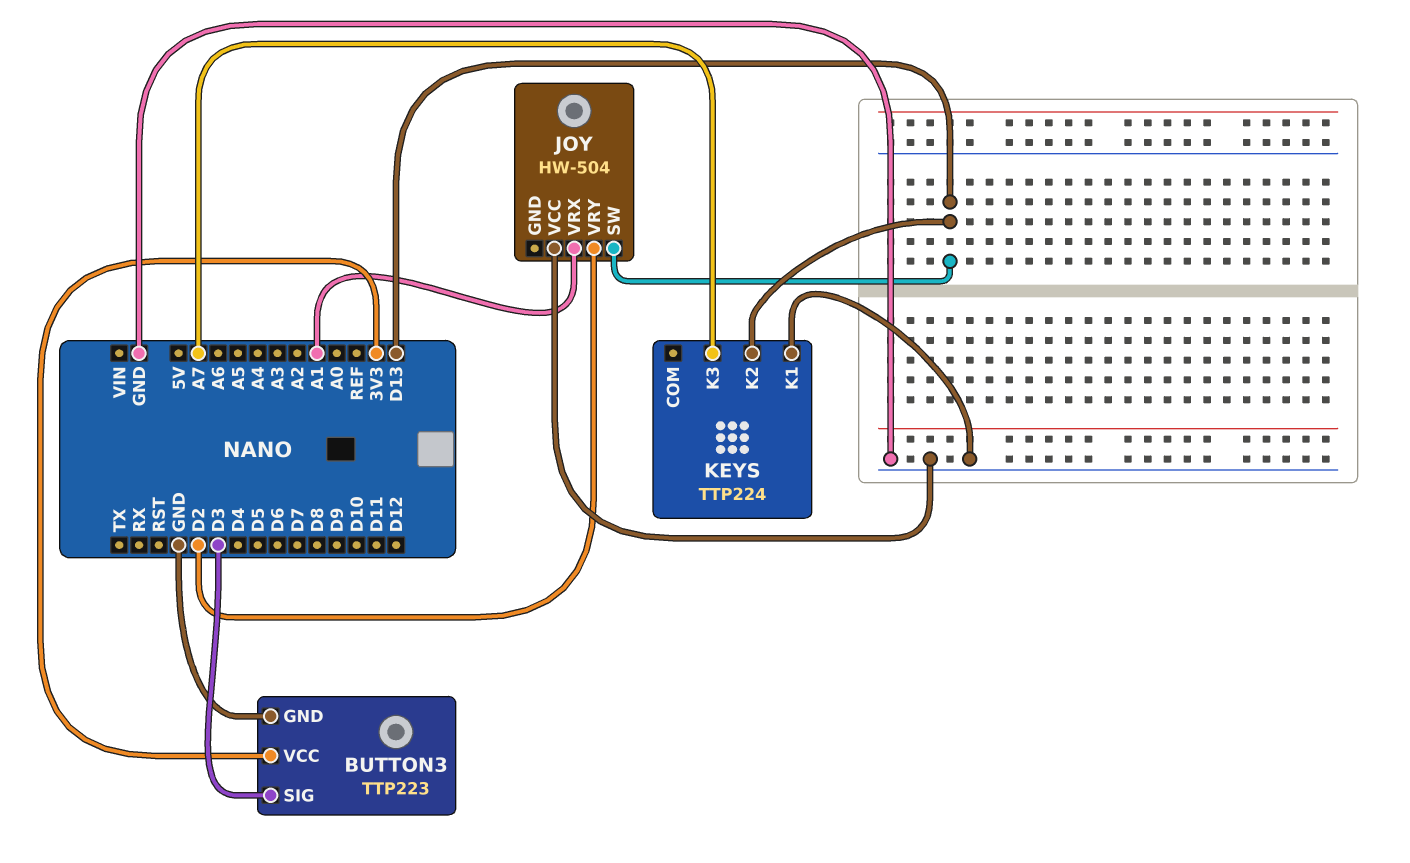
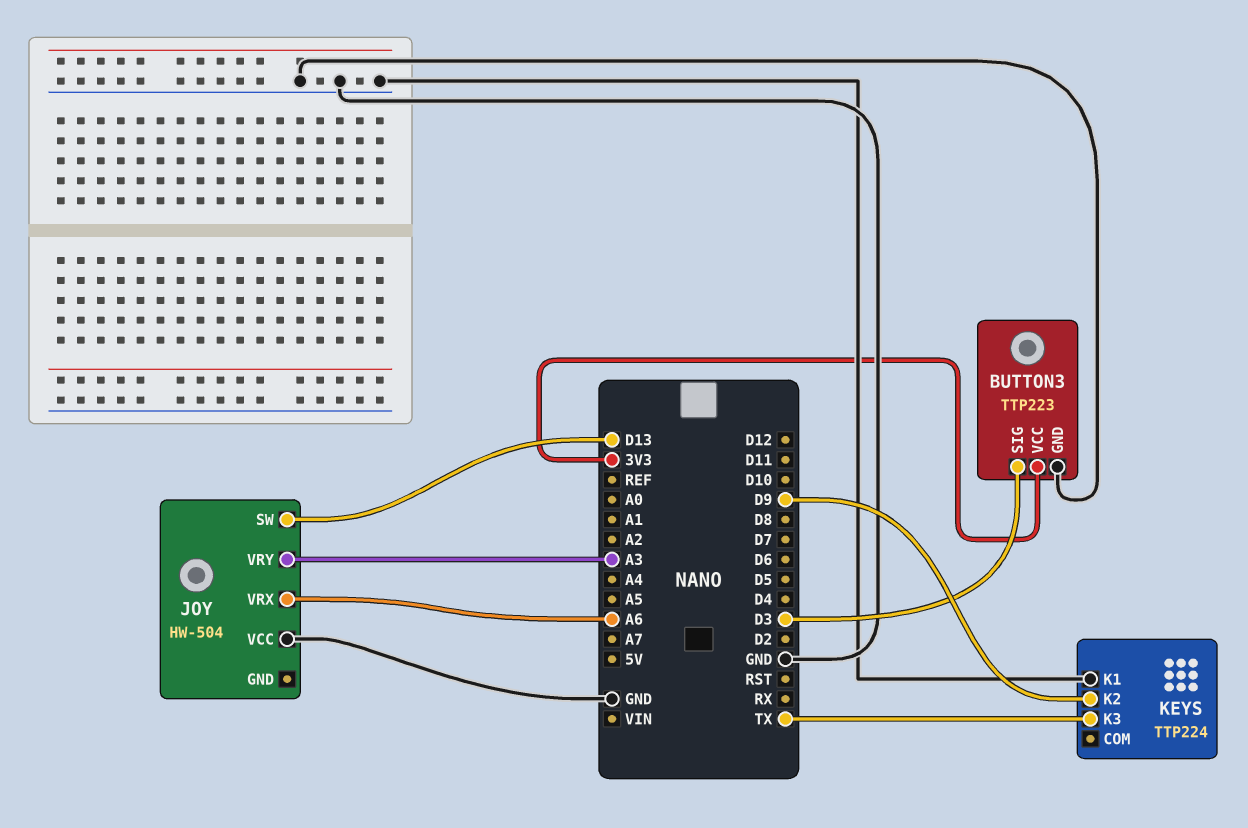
JOY pin VRX: A1 -> A6
JOY pin VRY: D2 -> A3
KEYS pin K2: D13 -> D9
KEYS pin K3: A7 -> TX

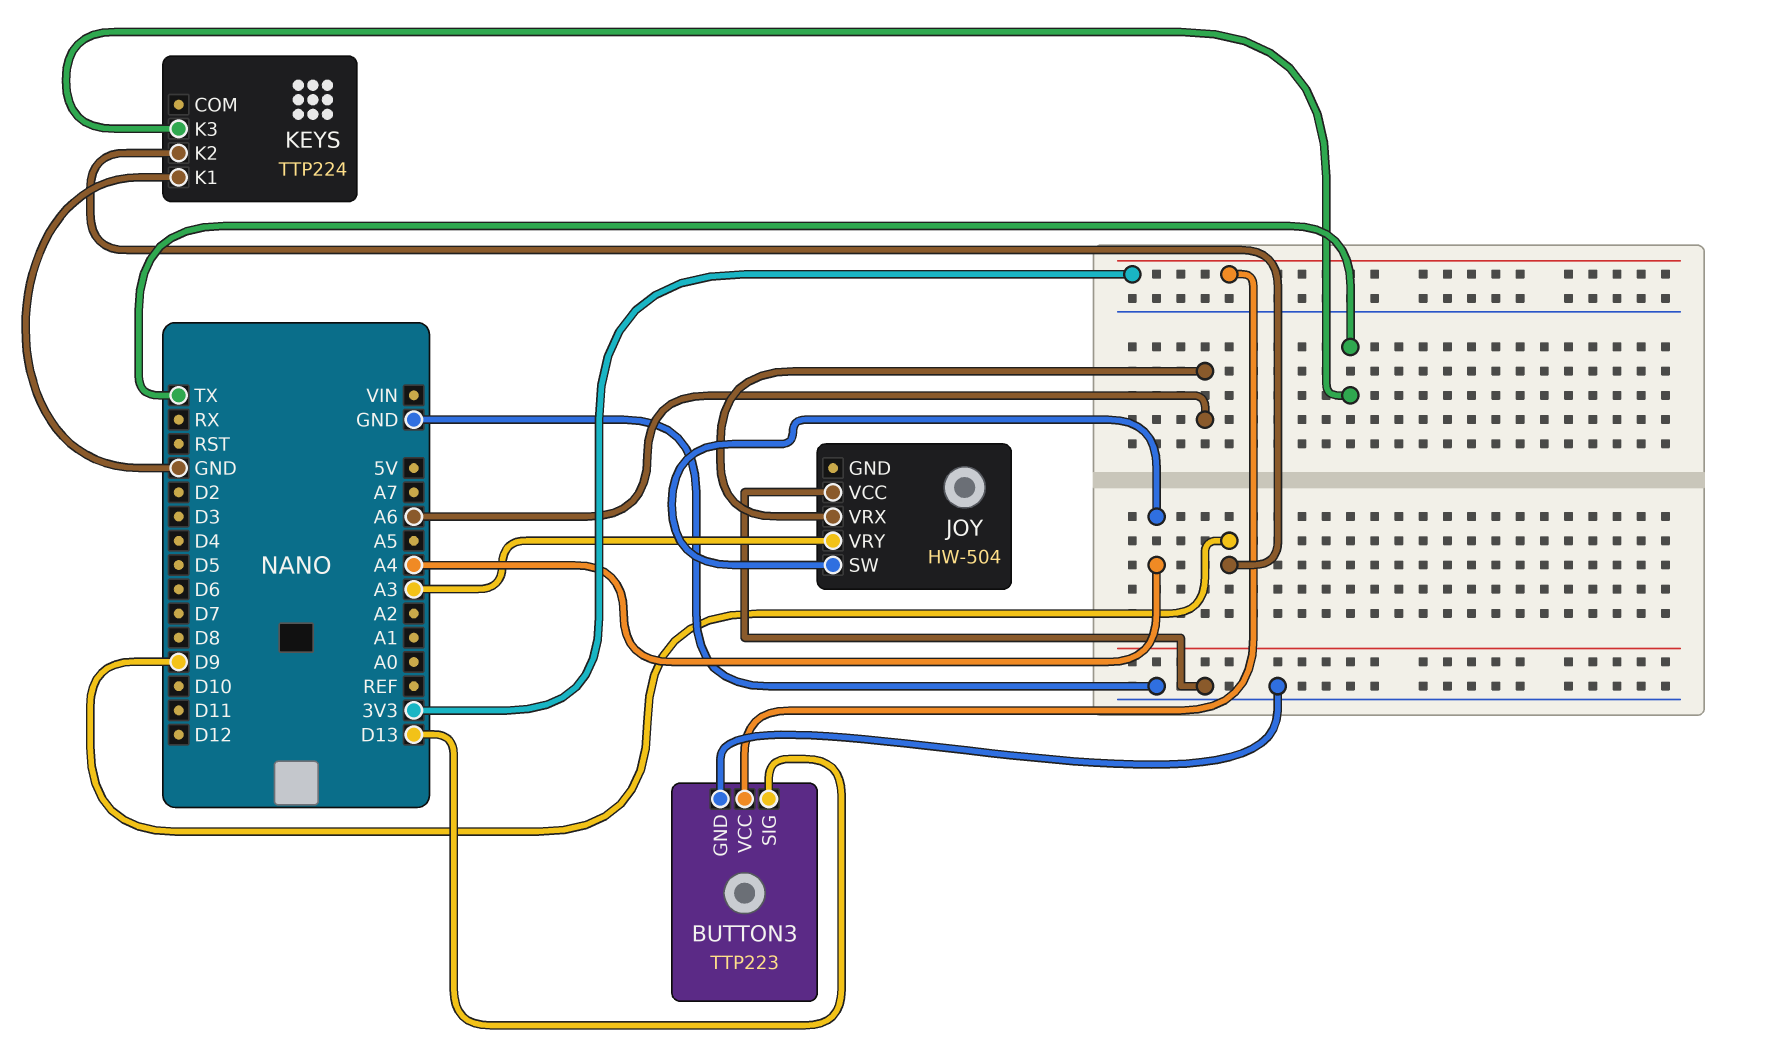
BUTTON3 pin SIG: D3 -> D13
JOY pin SW: D13 -> A4

